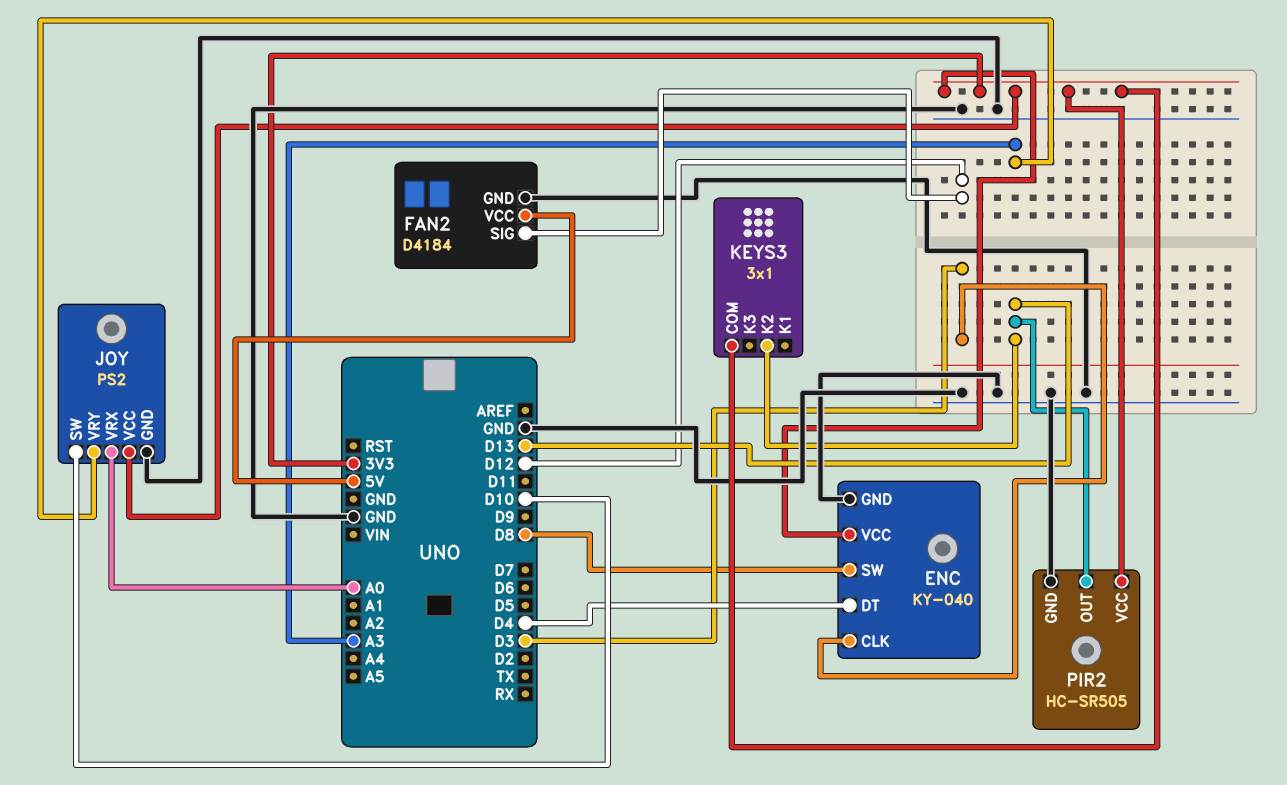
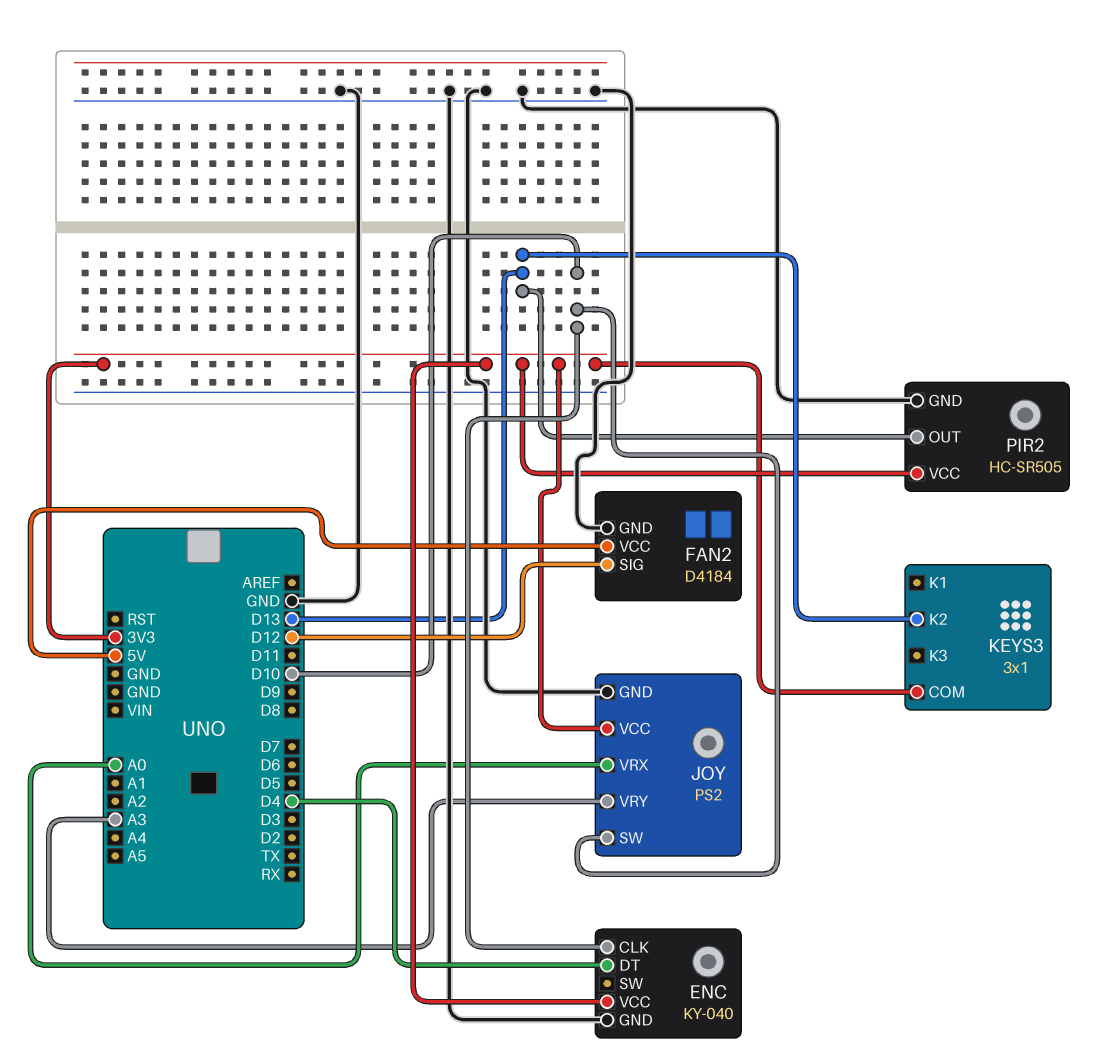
ENC pin CLK: D3 -> D10
ENC pin SW: D8 -> none

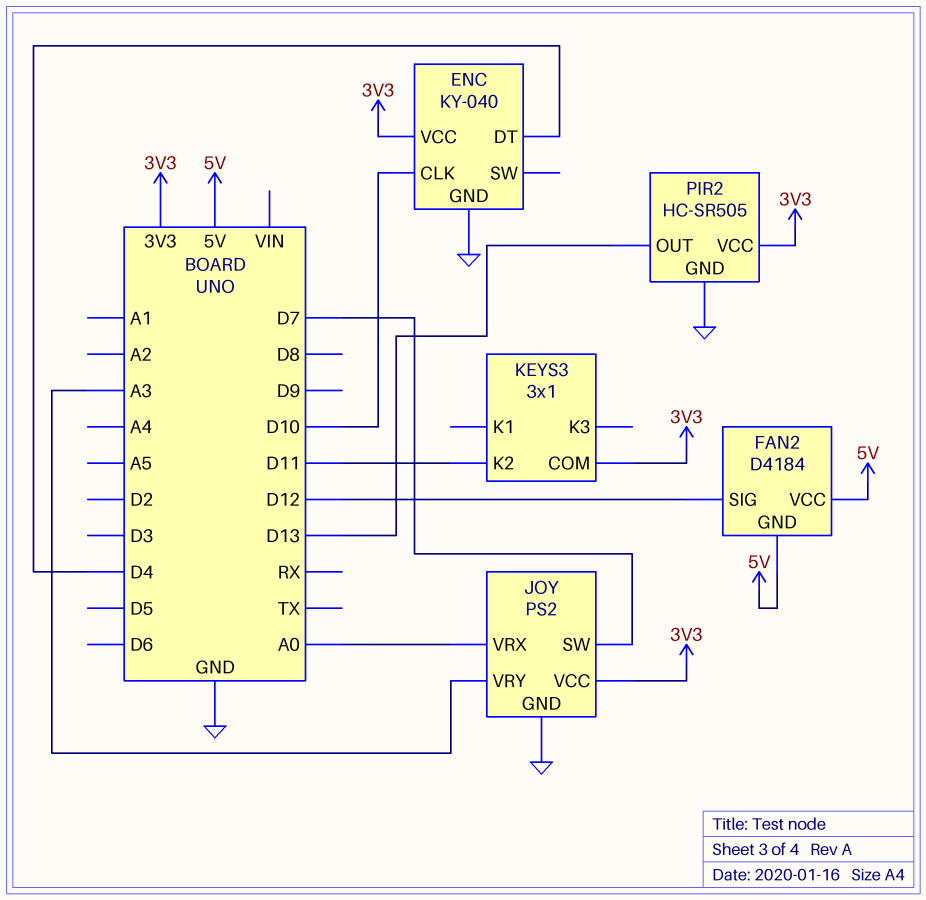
FAN2 pin GND: GND -> 5V
JOY pin SW: D10 -> D7
KEYS3 pin K2: D13 -> D11

